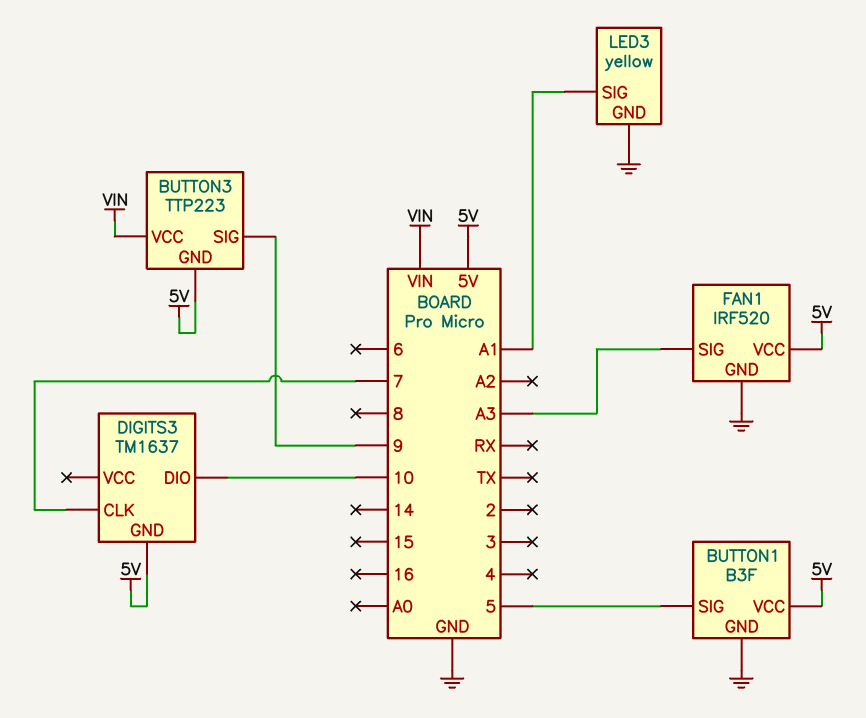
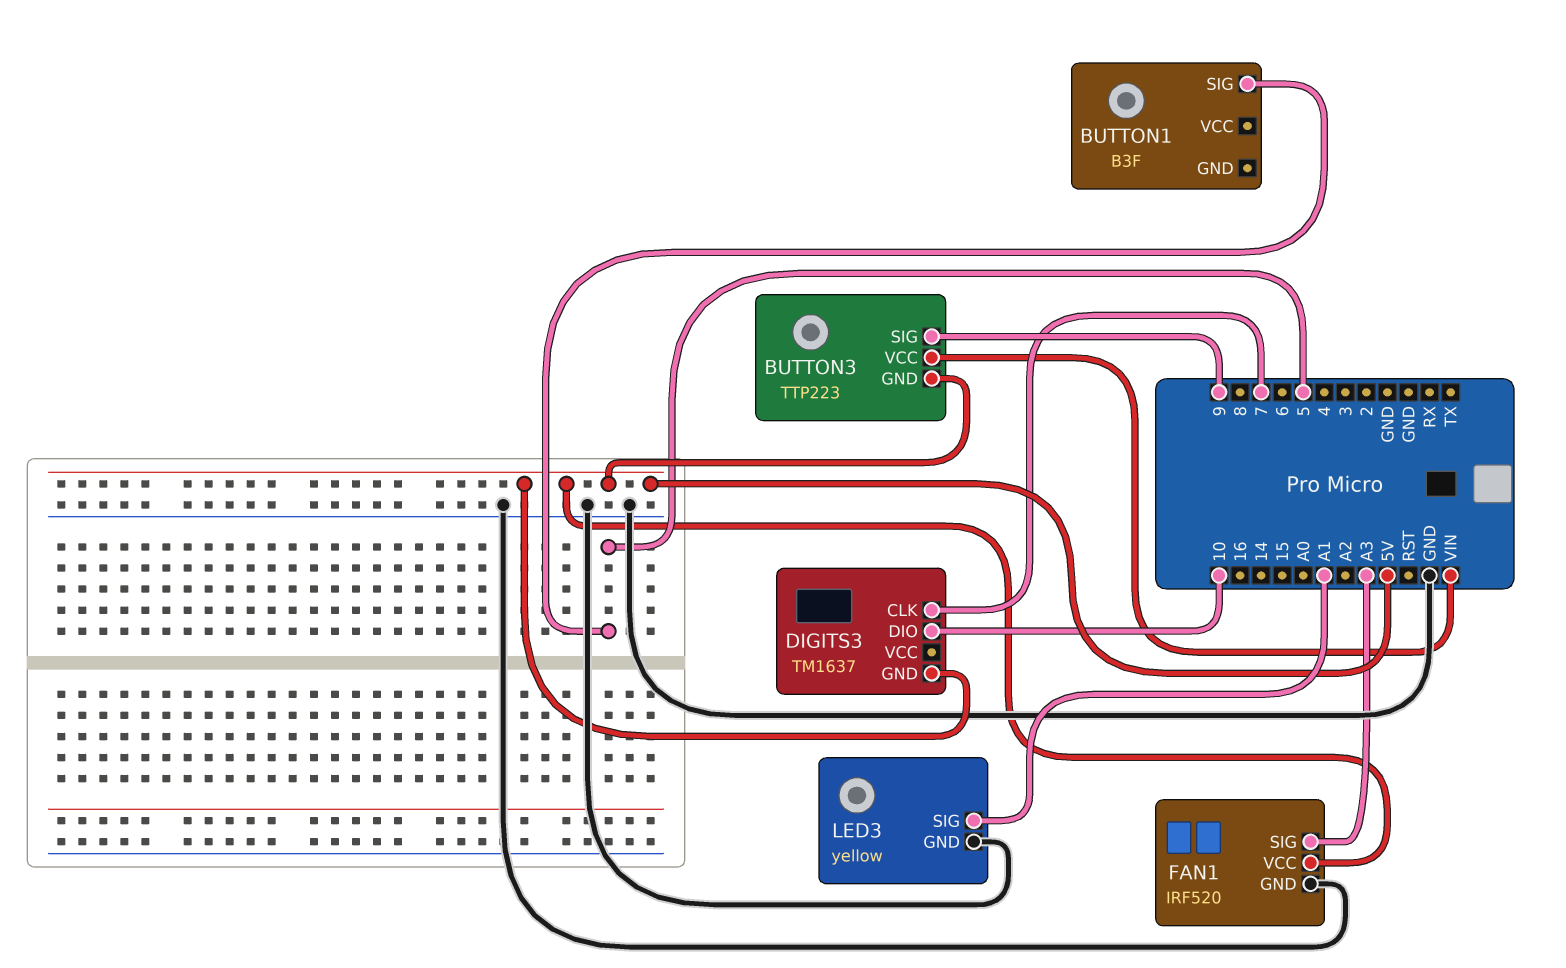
BUTTON1 pin GND: GND -> none
BUTTON1 pin VCC: 5V -> none

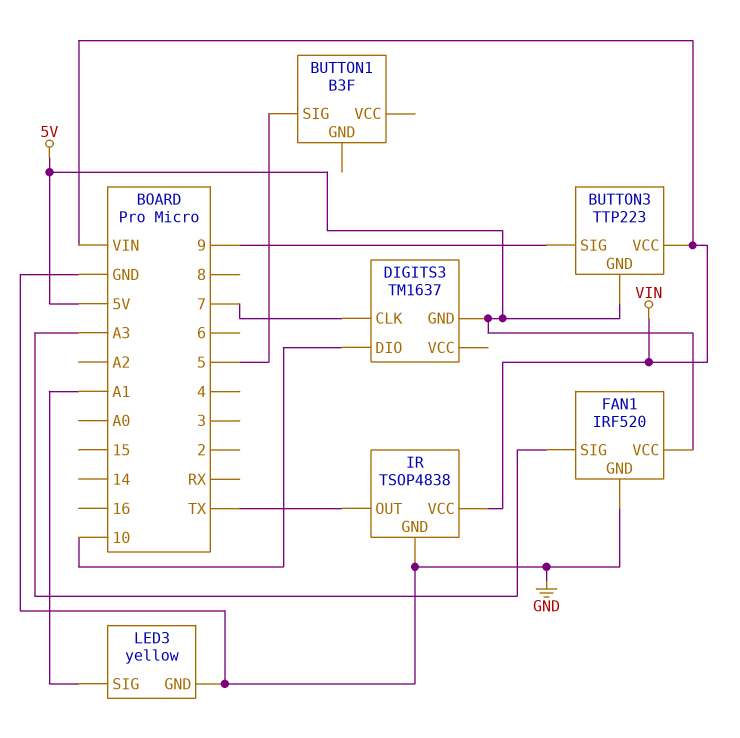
IR: none -> TSOP4838
IR pin GND: none -> GND
IR pin OUT: none -> TX
IR pin VCC: none -> VIN

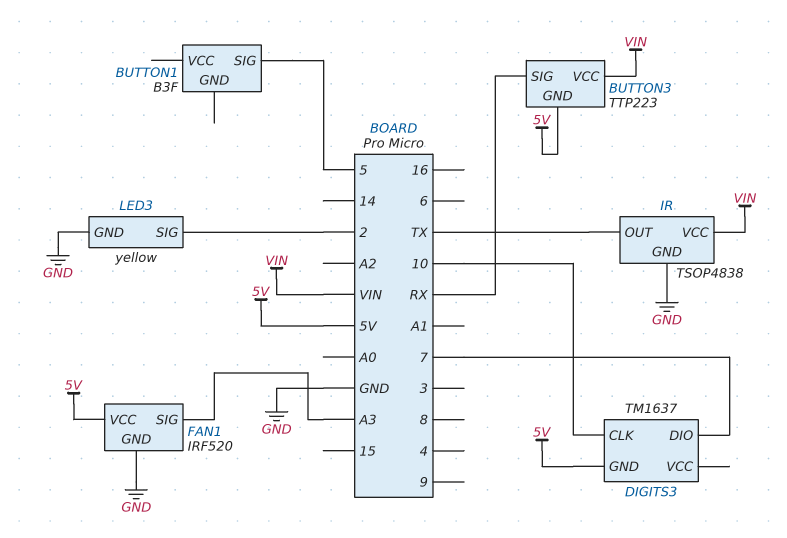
BUTTON3 pin SIG: 9 -> RX
DIGITS3 pin CLK: 7 -> 10
DIGITS3 pin DIO: 10 -> 7
LED3 pin SIG: A1 -> 2

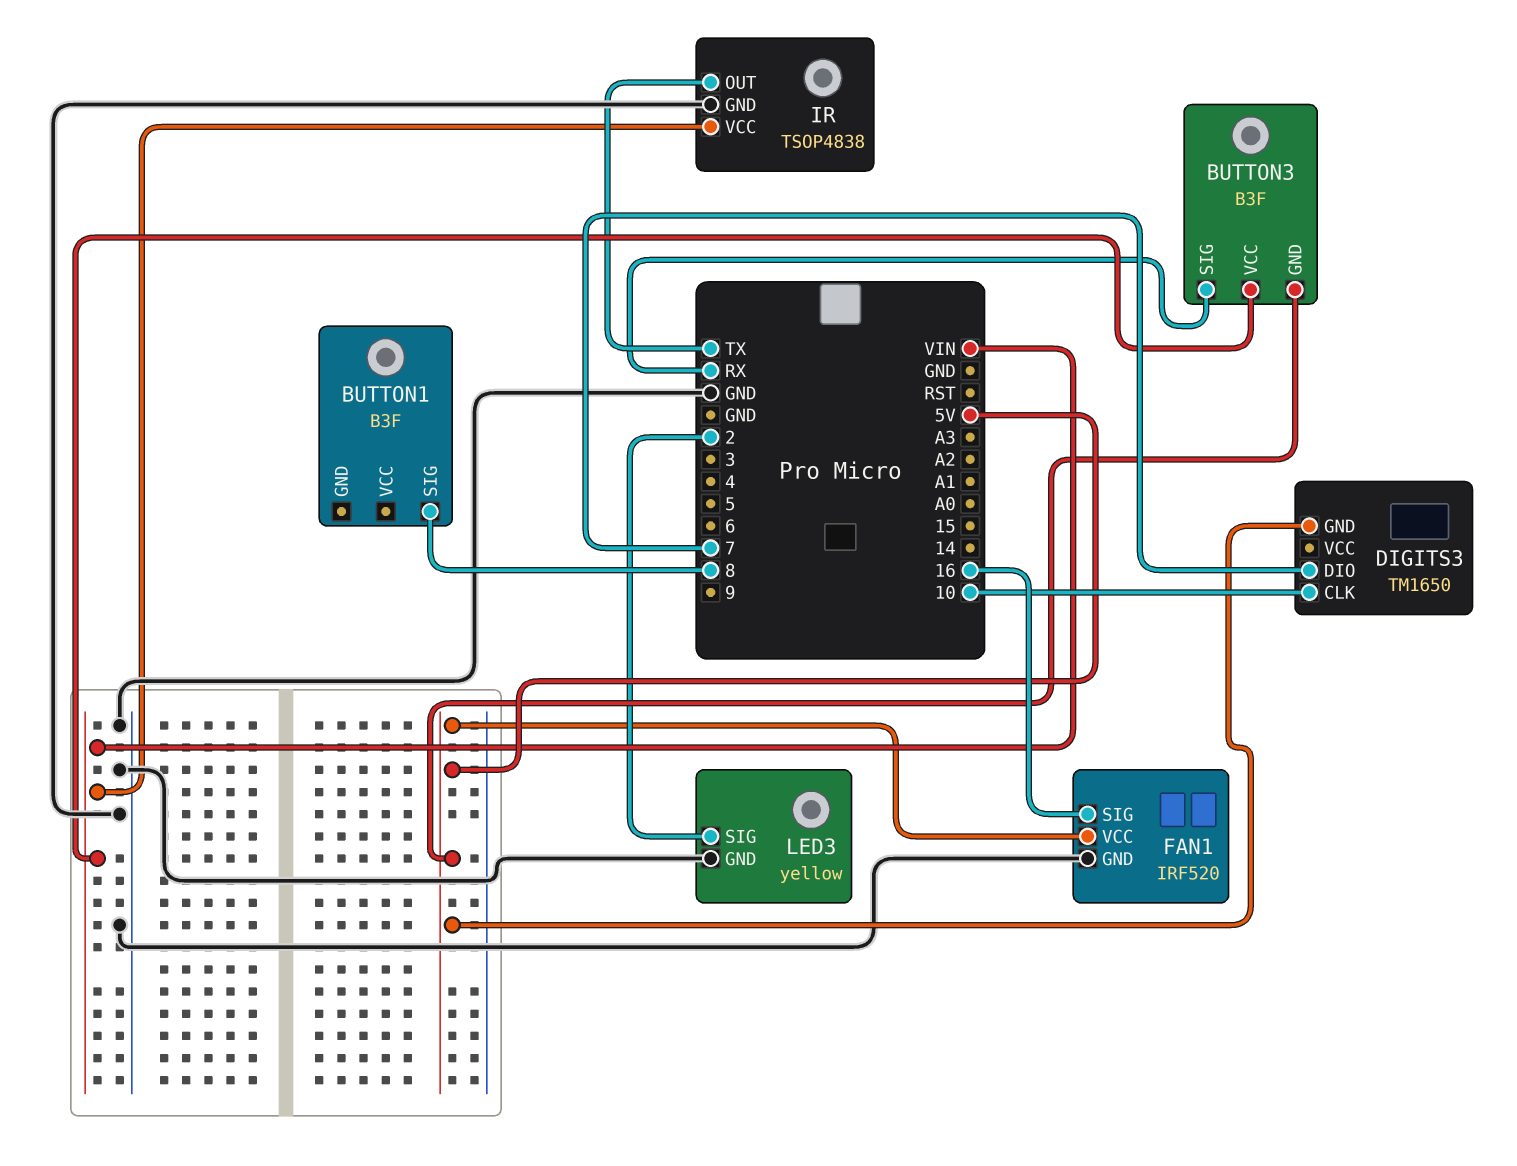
BUTTON1 pin SIG: 5 -> 8
BUTTON3: TTP223 -> B3F
DIGITS3: TM1637 -> TM1650
FAN1 pin SIG: A3 -> 16

